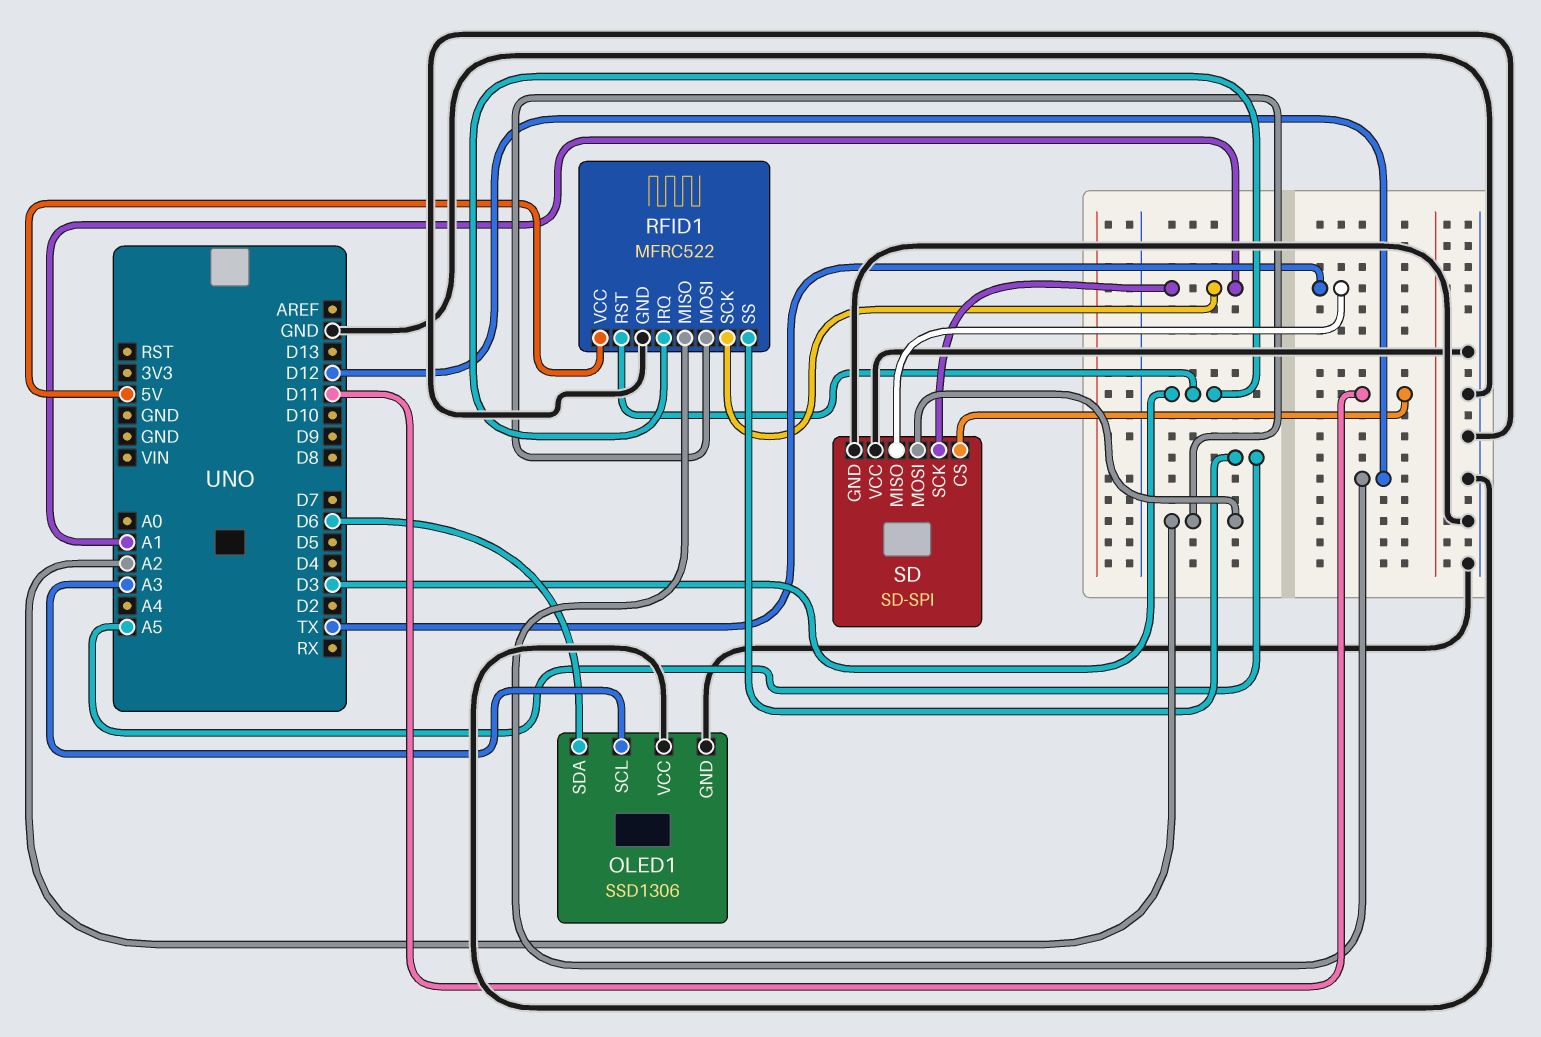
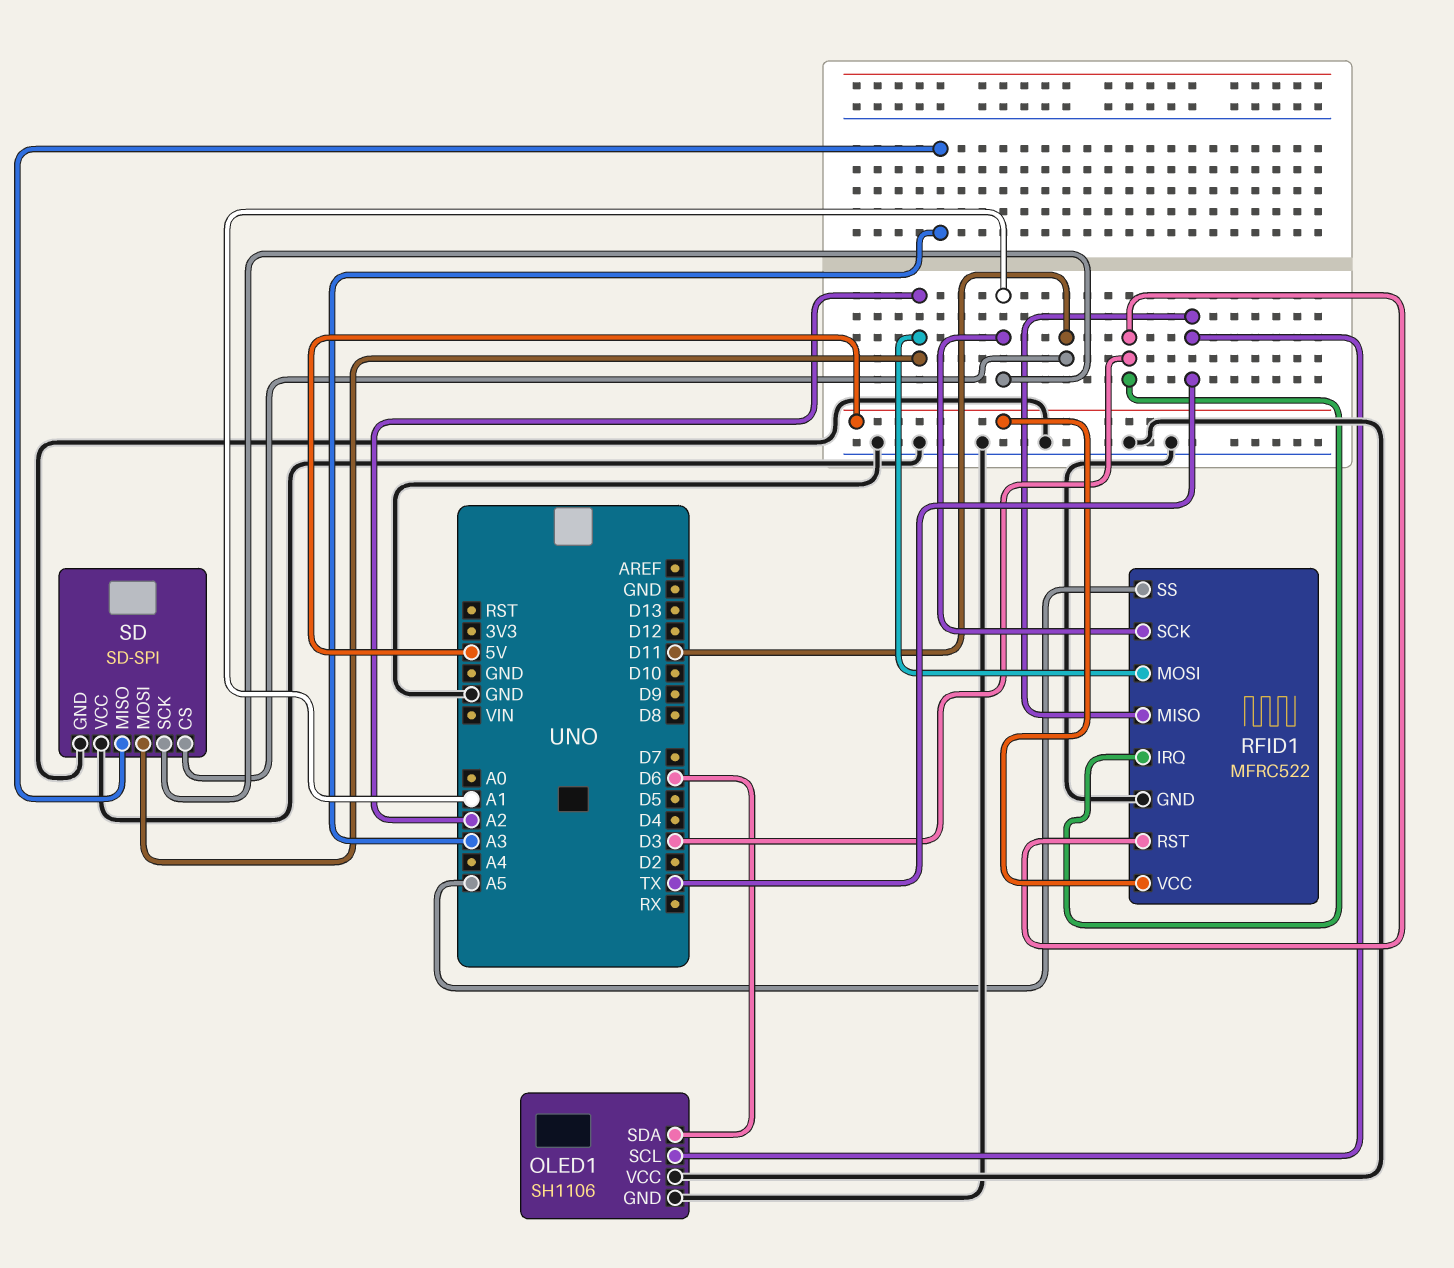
OLED1: SSD1306 -> SH1106
OLED1 pin SCL: A3 -> TX
RFID1 pin MISO: D12 -> TX
SD pin MISO: TX -> A3

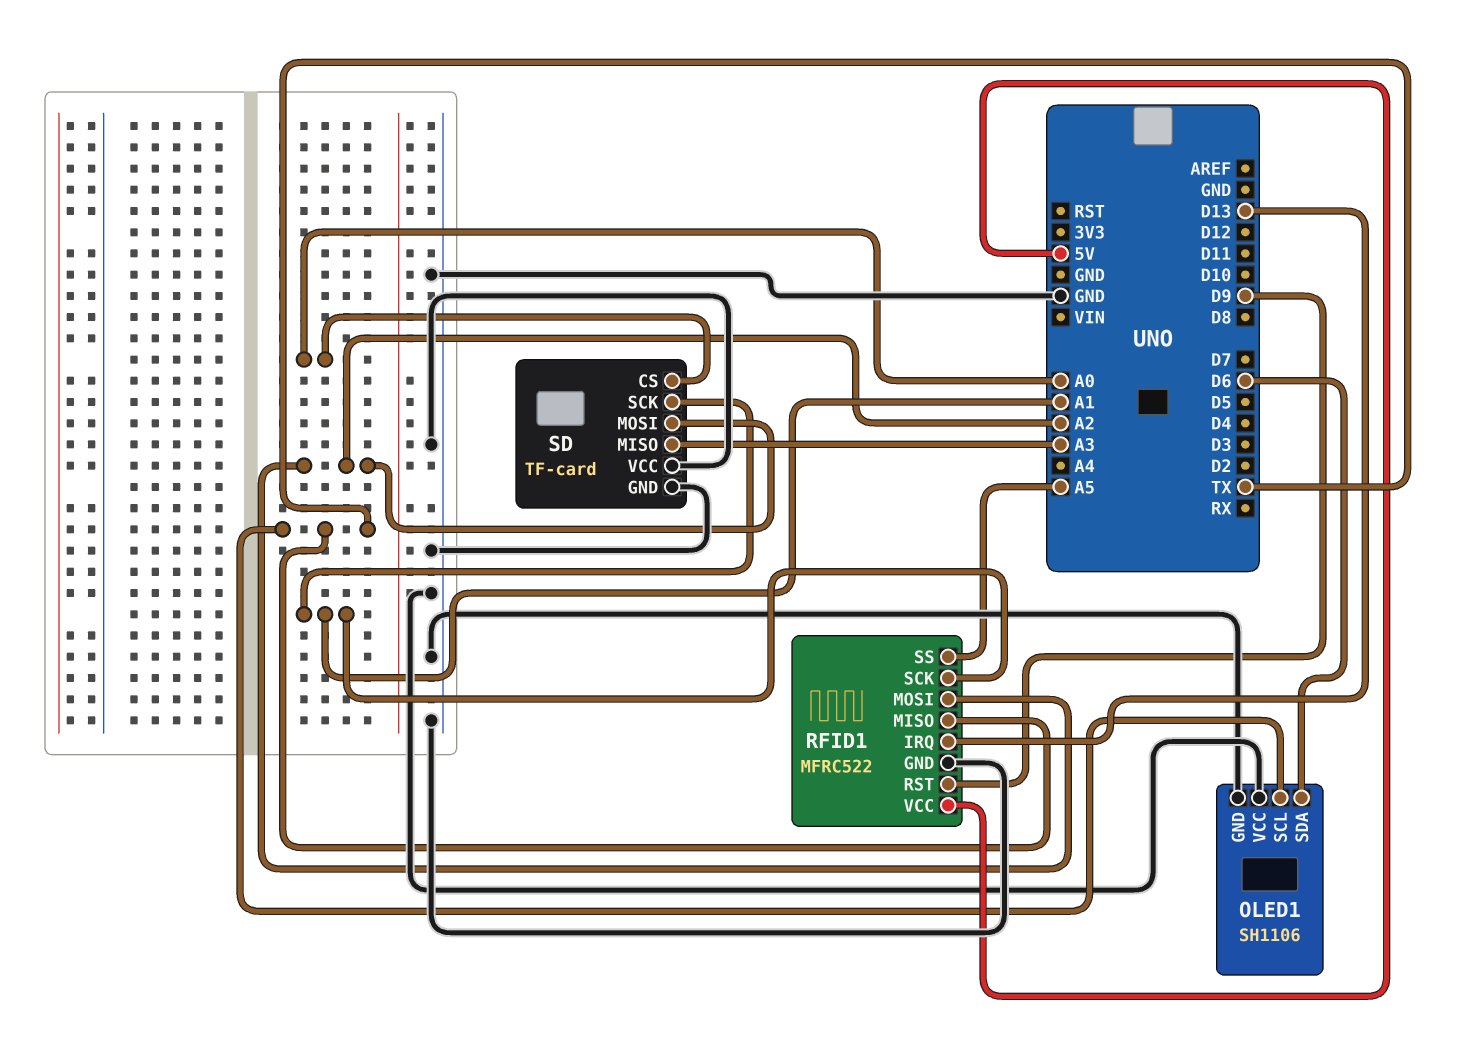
RFID1 pin IRQ: D3 -> D13
RFID1 pin RST: D3 -> D9
SD: SD-SPI -> TF-card
SD pin CS: D11 -> A0

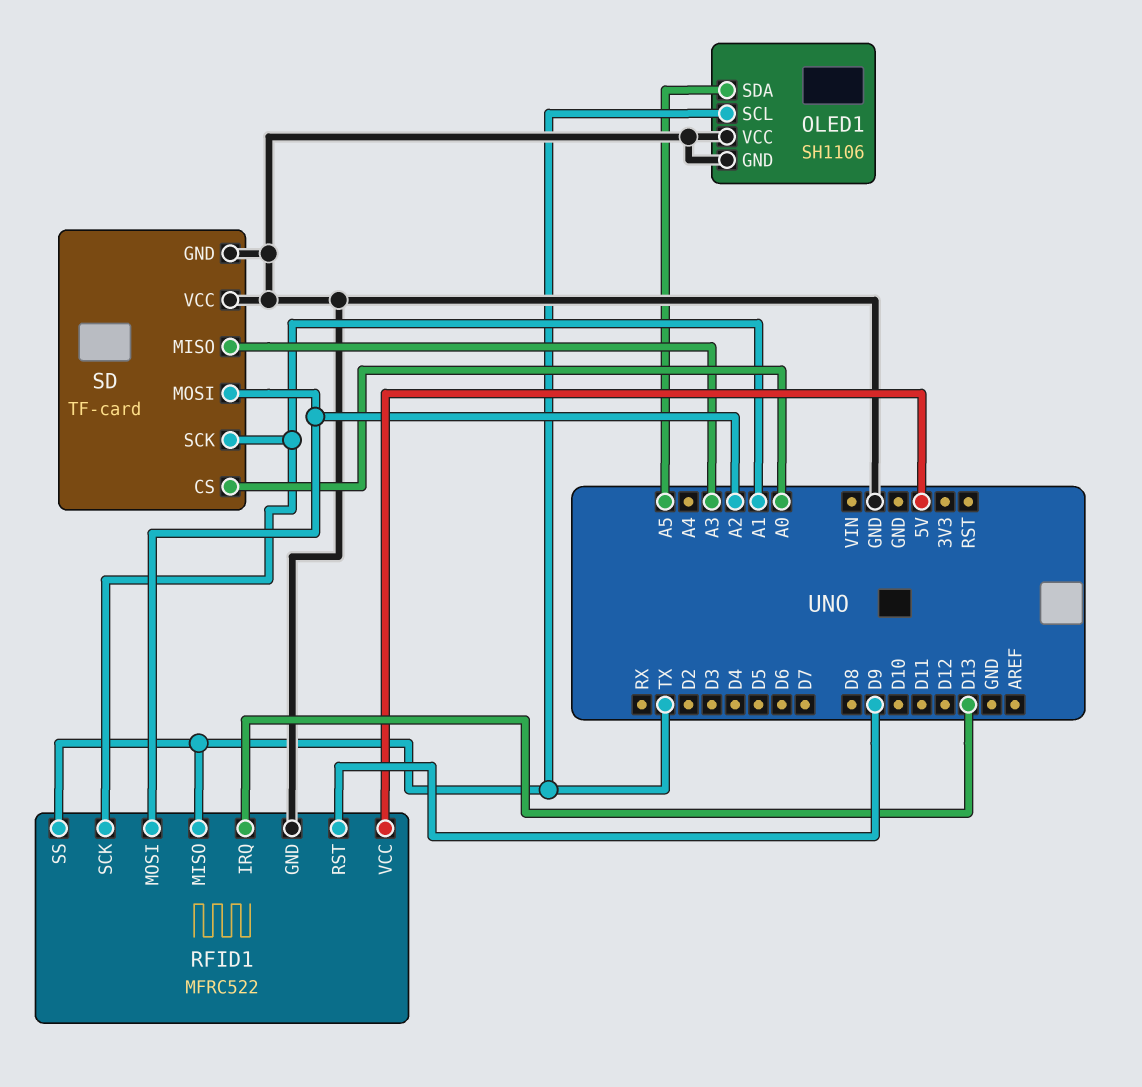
OLED1 pin SDA: D6 -> A5
RFID1 pin SS: A5 -> TX

